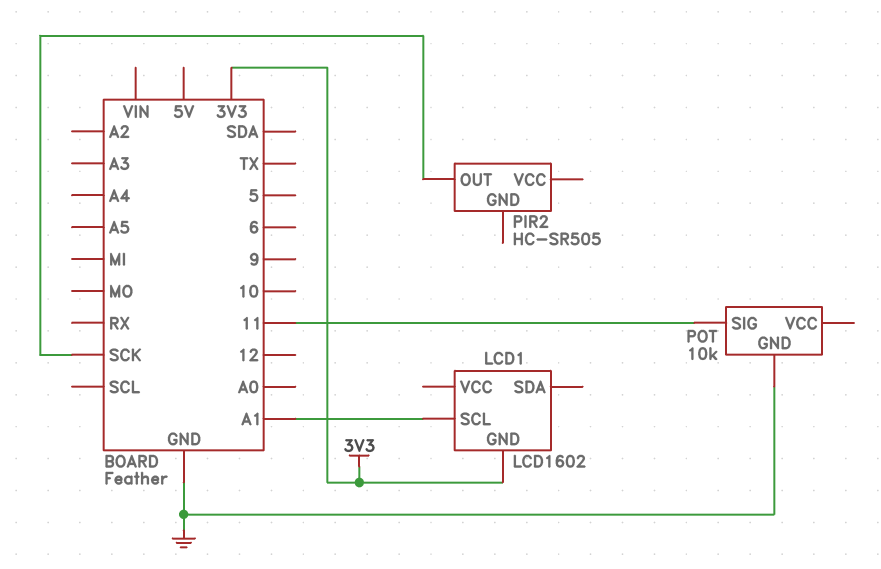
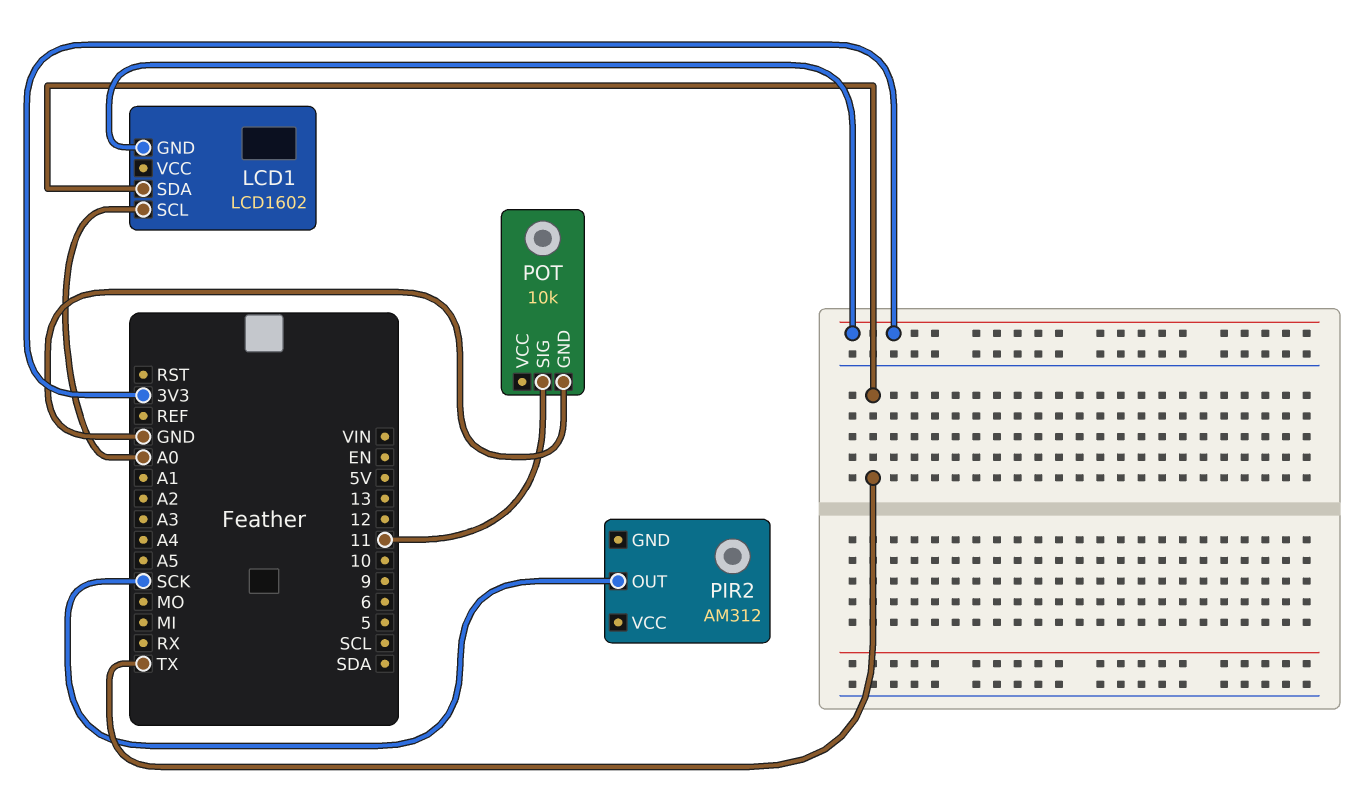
LCD1 pin SCL: A1 -> A0
LCD1 pin SDA: none -> TX
PIR2: HC-SR505 -> AM312

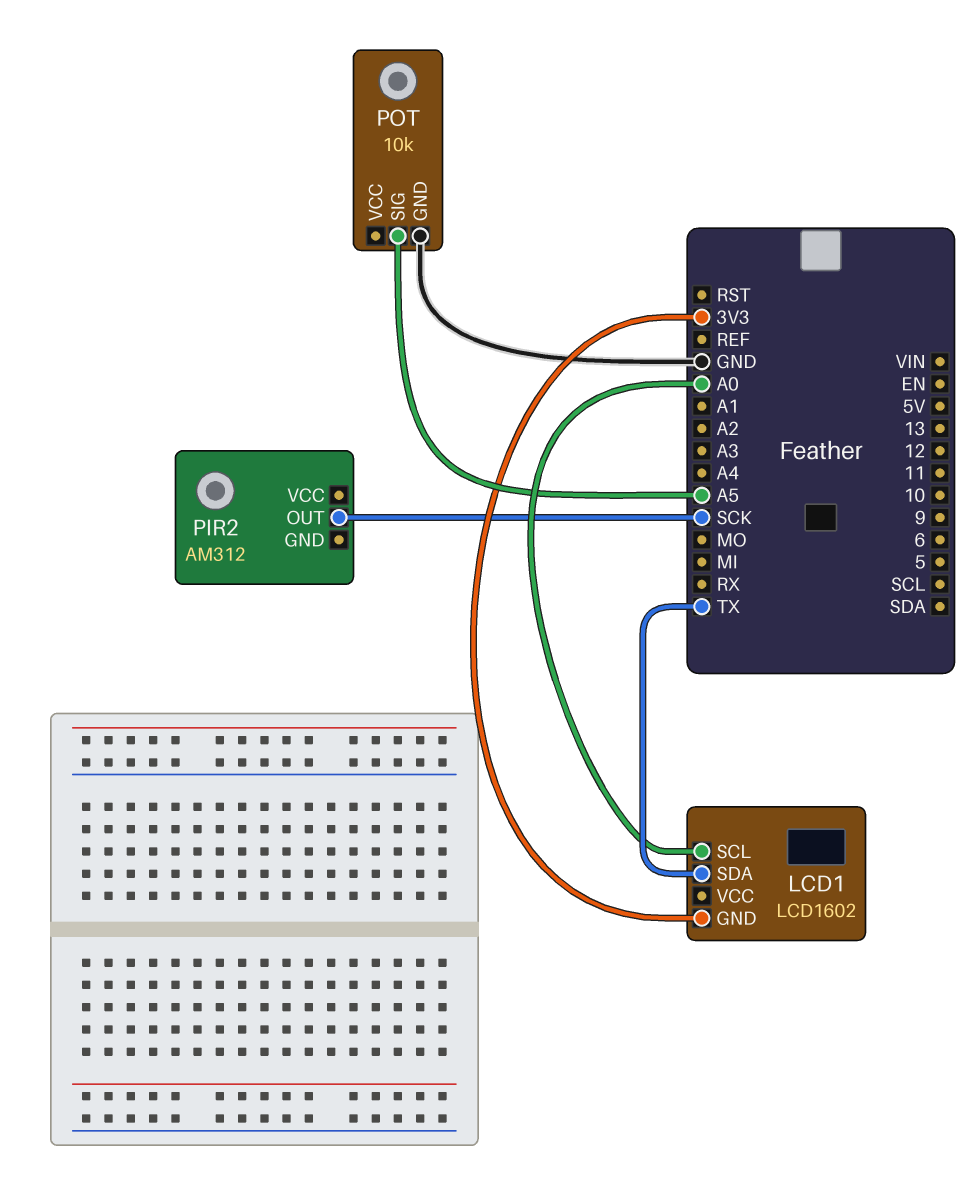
POT pin SIG: 11 -> A5

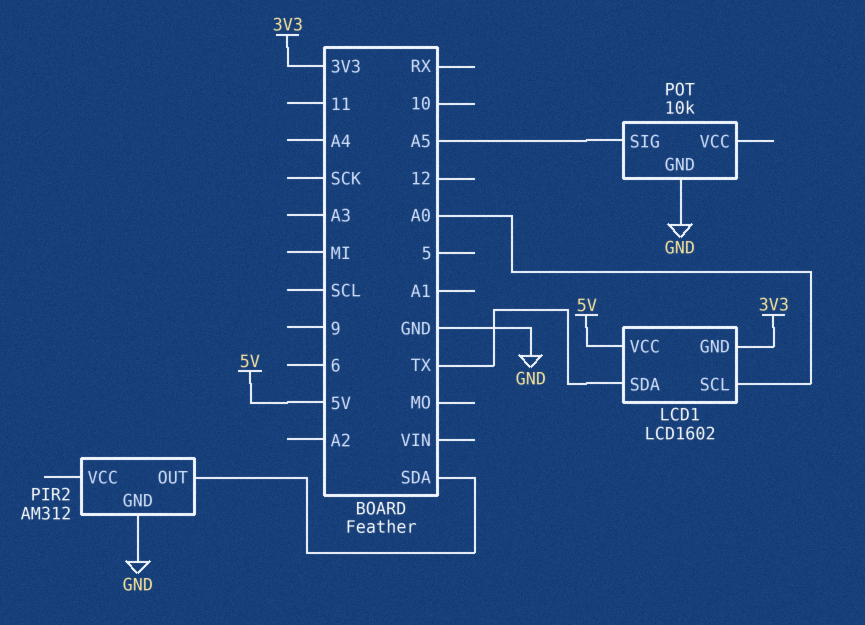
LCD1 pin VCC: none -> 5V
PIR2 pin GND: none -> GND
PIR2 pin OUT: SCK -> SDA

